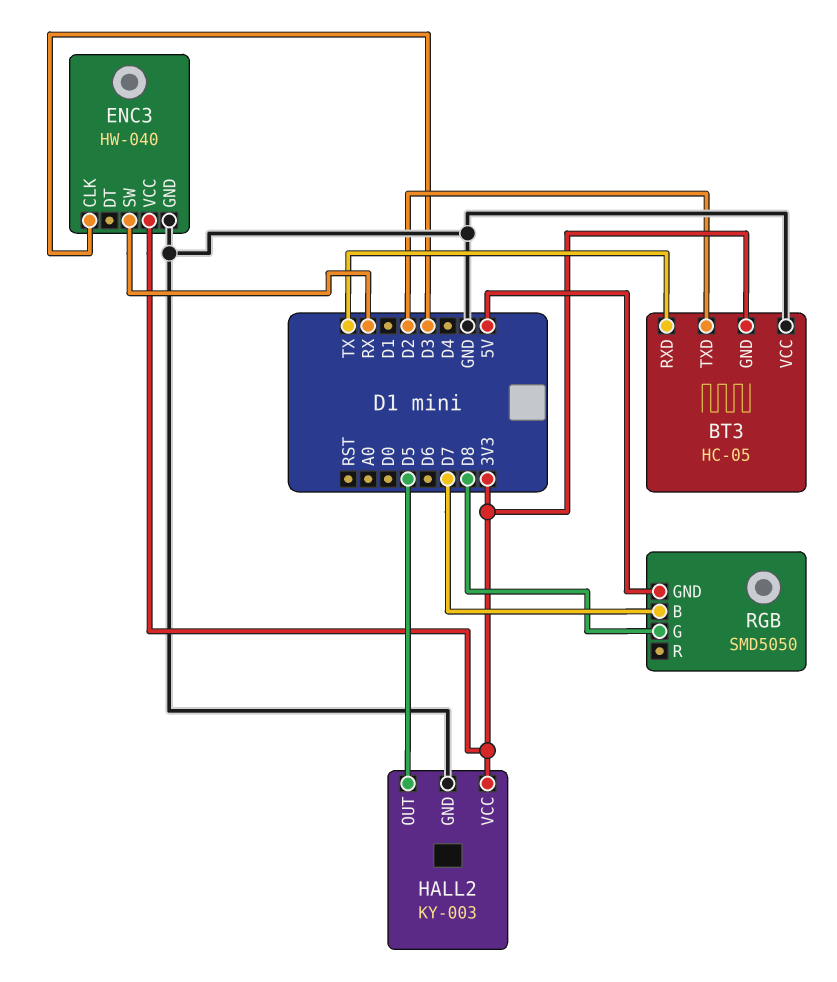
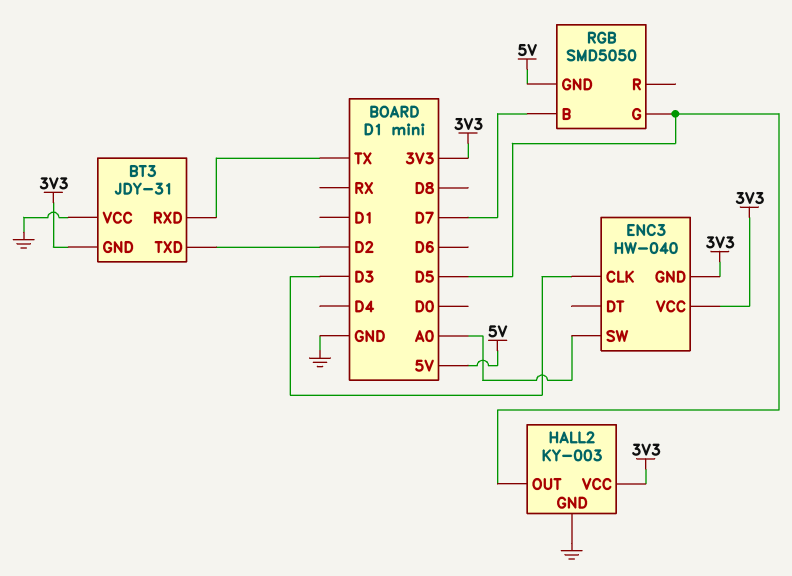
BT3: HC-05 -> JDY-31
ENC3 pin GND: GND -> 3V3
ENC3 pin SW: RX -> A0
RGB pin G: D8 -> D5

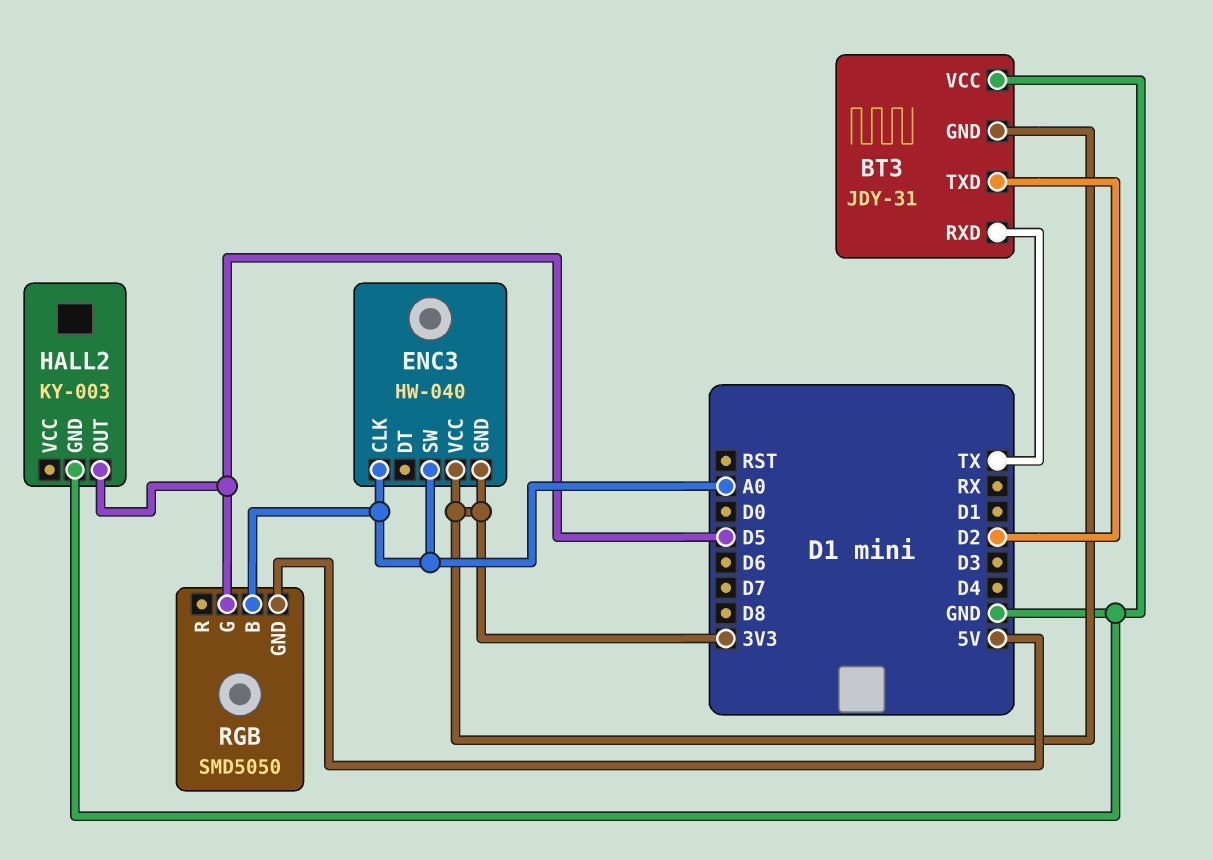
ENC3 pin CLK: D3 -> A0
HALL2 pin VCC: 3V3 -> none
RGB pin B: D7 -> A0

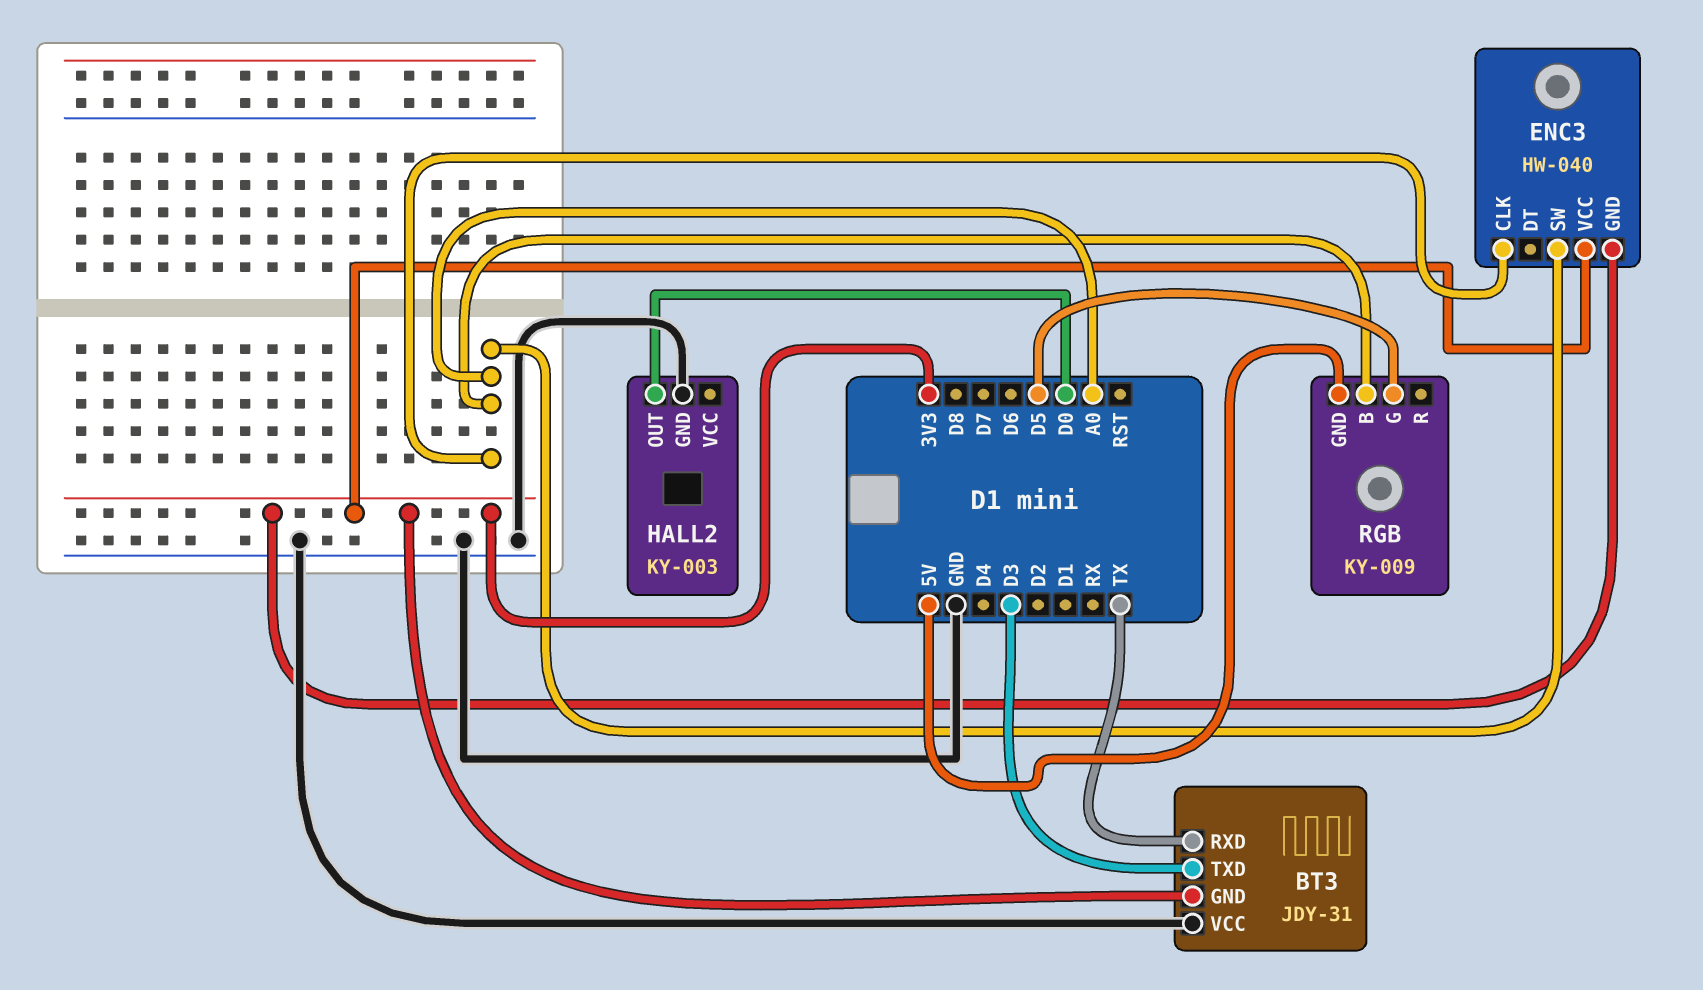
BT3 pin TXD: D2 -> D3
HALL2 pin OUT: D5 -> D0
RGB: SMD5050 -> KY-009

